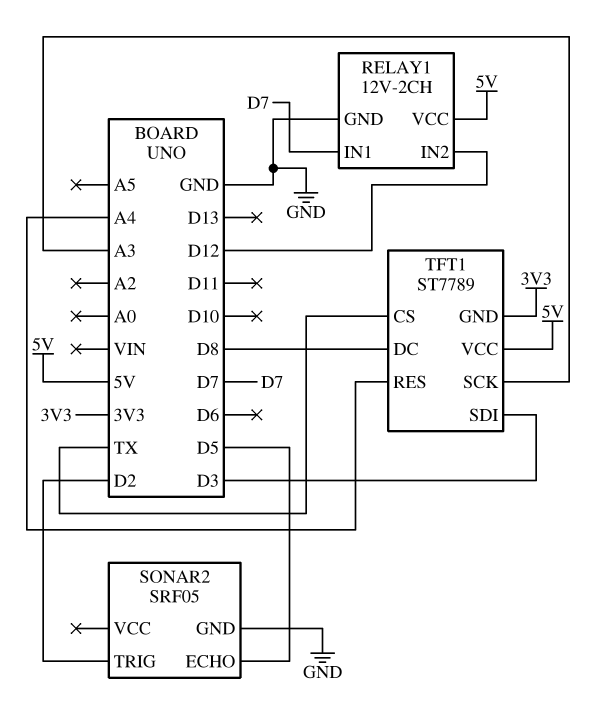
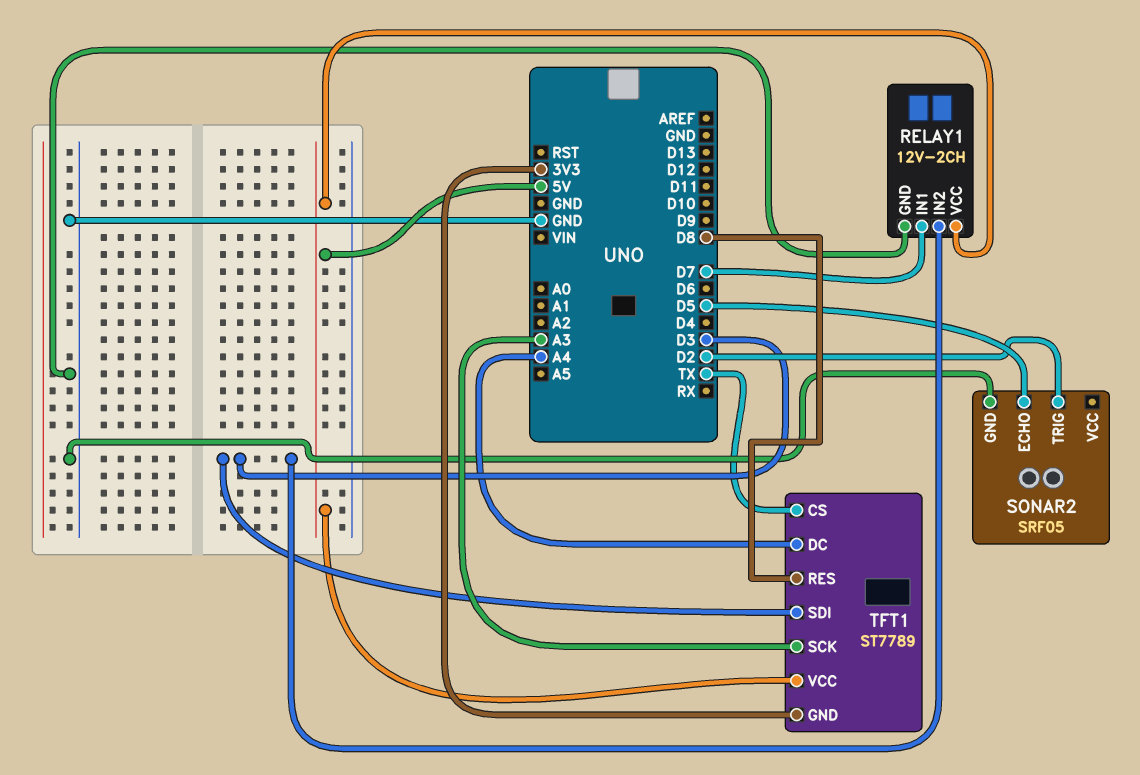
RELAY1 pin IN2: D12 -> D3
TFT1 pin DC: D8 -> A4
TFT1 pin RES: A4 -> D8

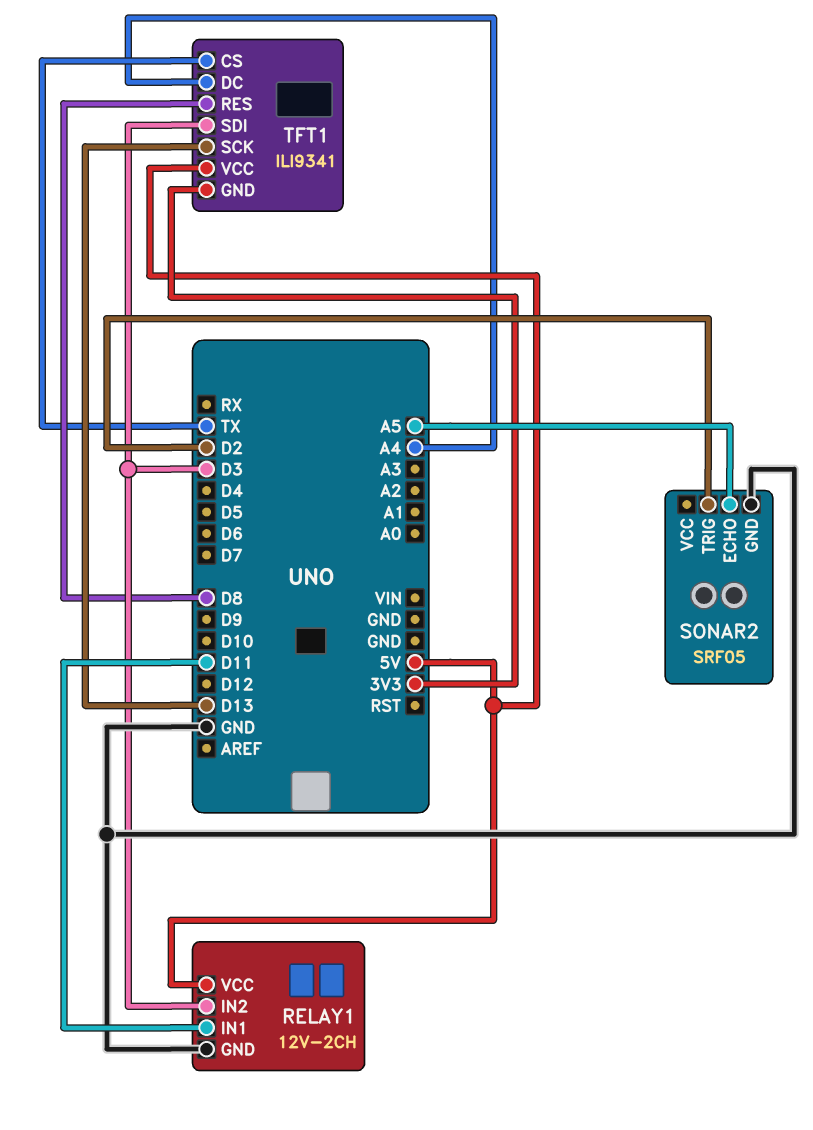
RELAY1 pin IN1: D7 -> D11
SONAR2 pin ECHO: D5 -> A5
TFT1: ST7789 -> ILI9341
TFT1 pin SCK: A3 -> D13

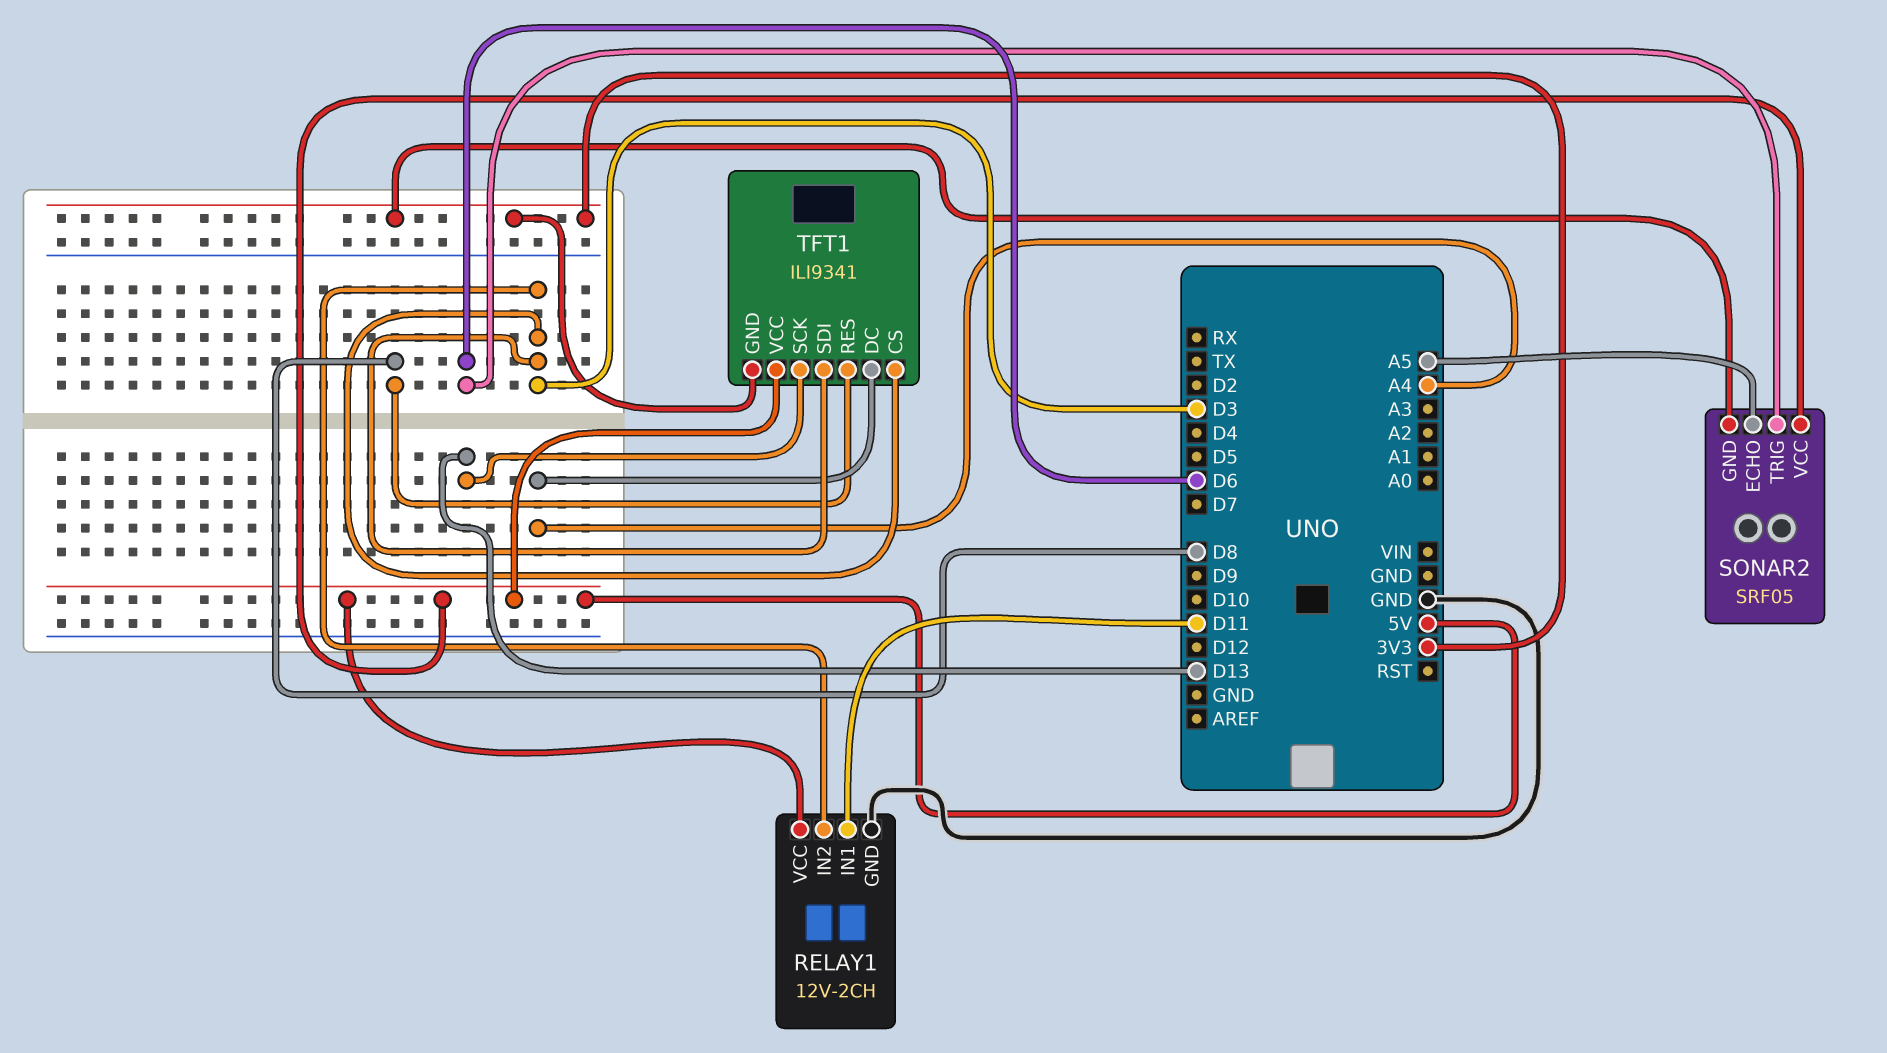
SONAR2 pin GND: GND -> 3V3
SONAR2 pin TRIG: D2 -> D6
SONAR2 pin VCC: none -> 5V
TFT1 pin CS: TX -> D3

